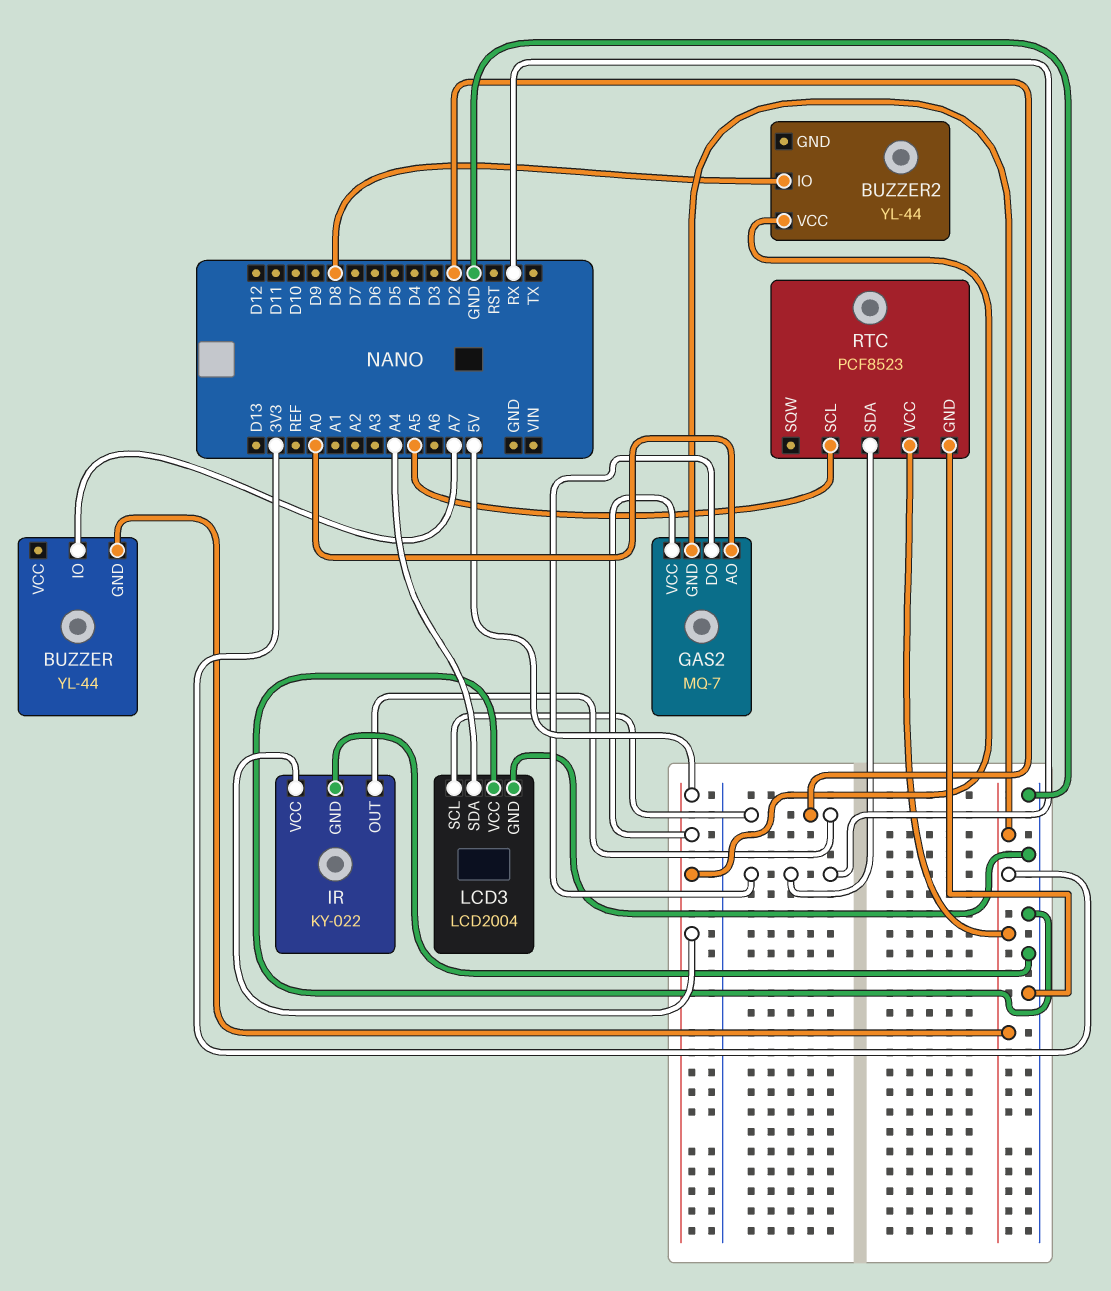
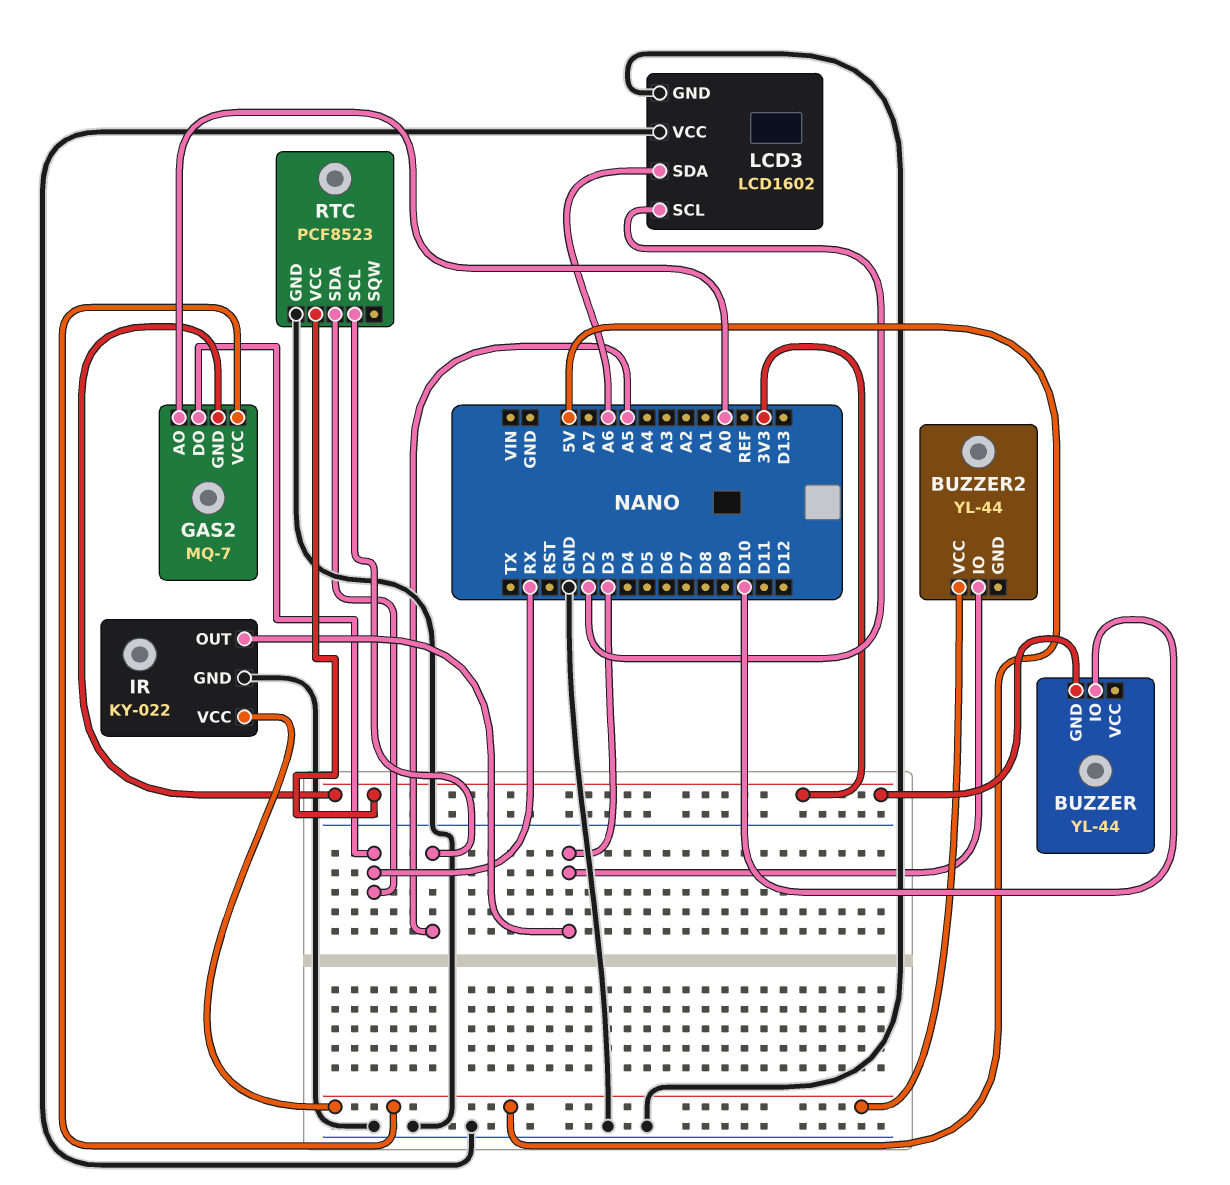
BUZZER pin IO: A7 -> D10
BUZZER2 pin IO: D8 -> D3
IR pin OUT: D2 -> D3
LCD3: LCD2004 -> LCD1602
LCD3 pin SDA: A4 -> A6

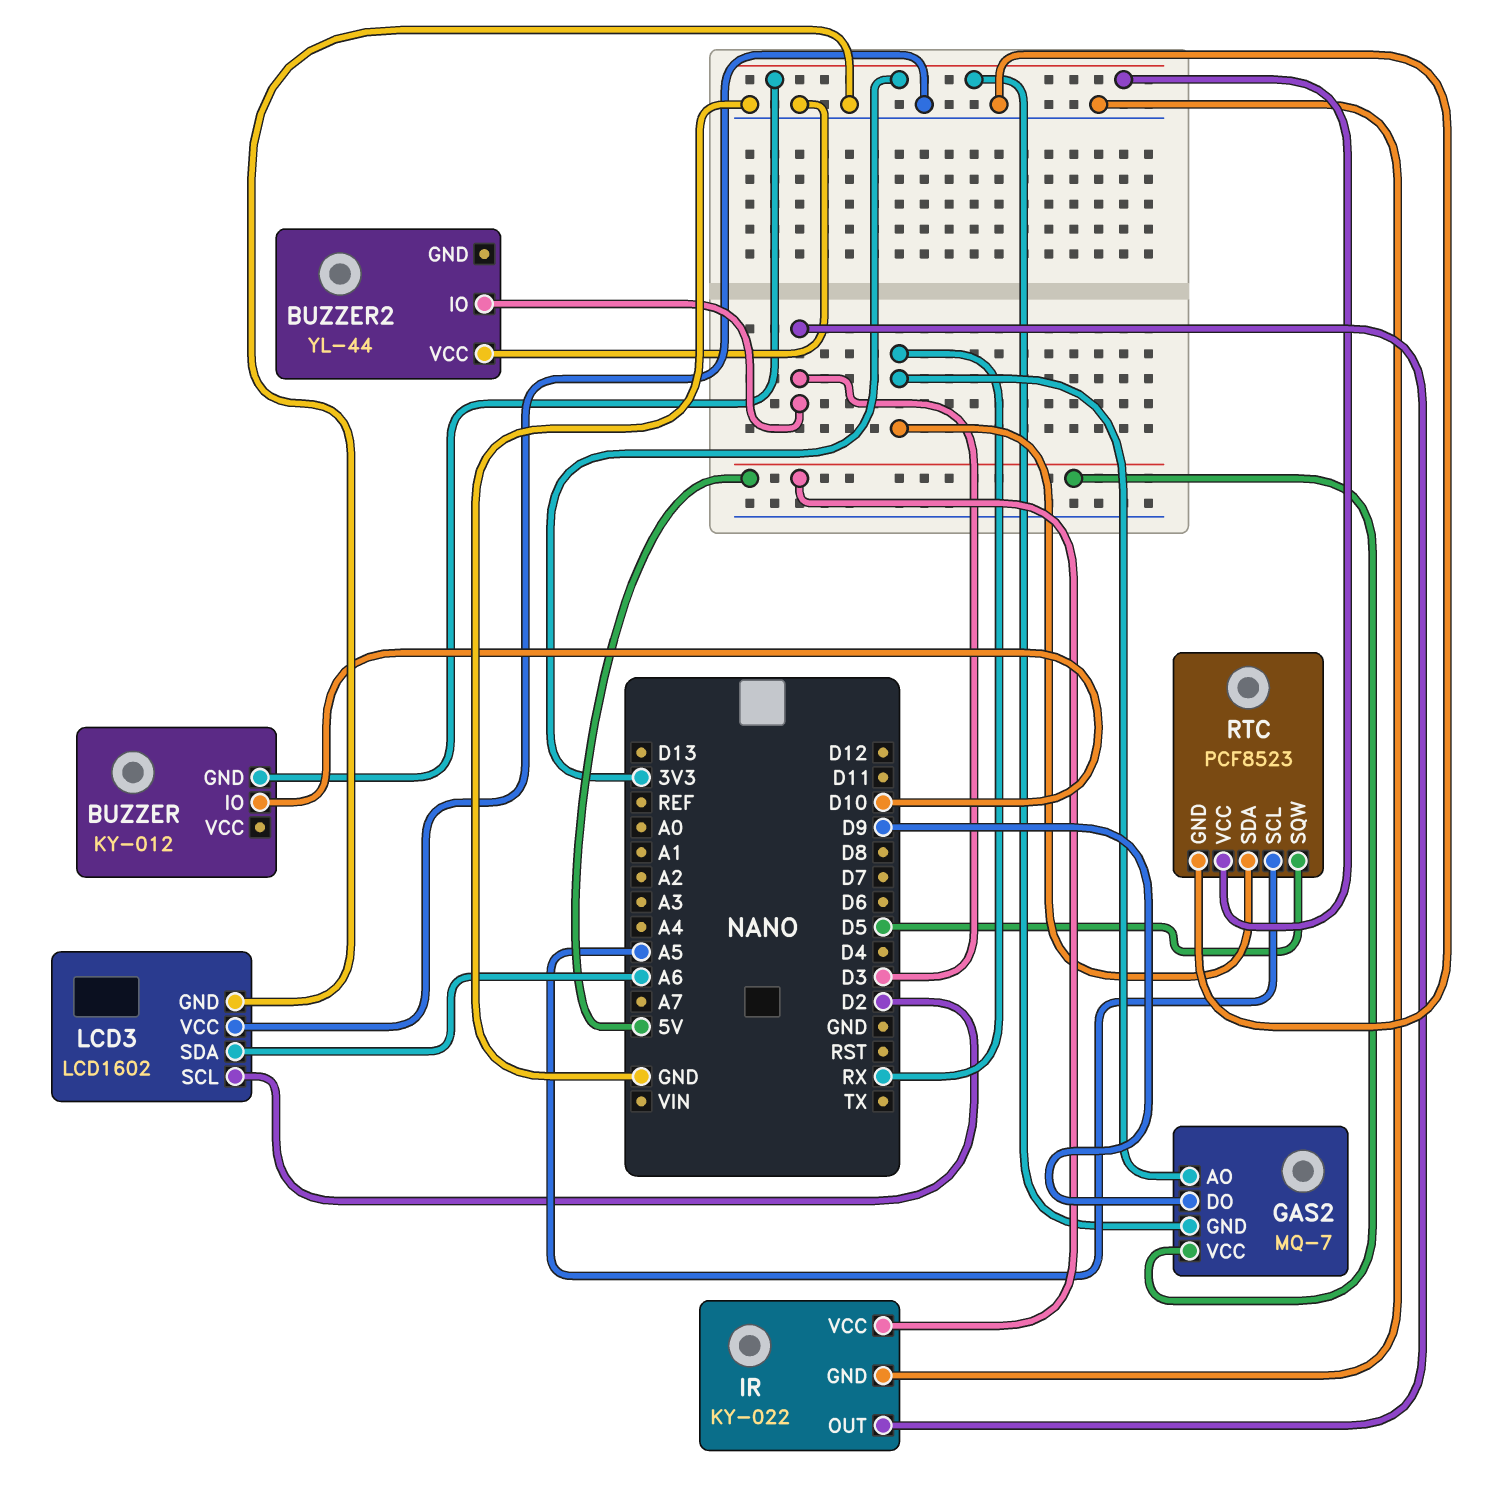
BUZZER: YL-44 -> KY-012
BUZZER2 pin VCC: 5V -> GND
GAS2 pin AO: A0 -> RX
GAS2 pin DO: RX -> D9
RTC pin SQW: none -> D5

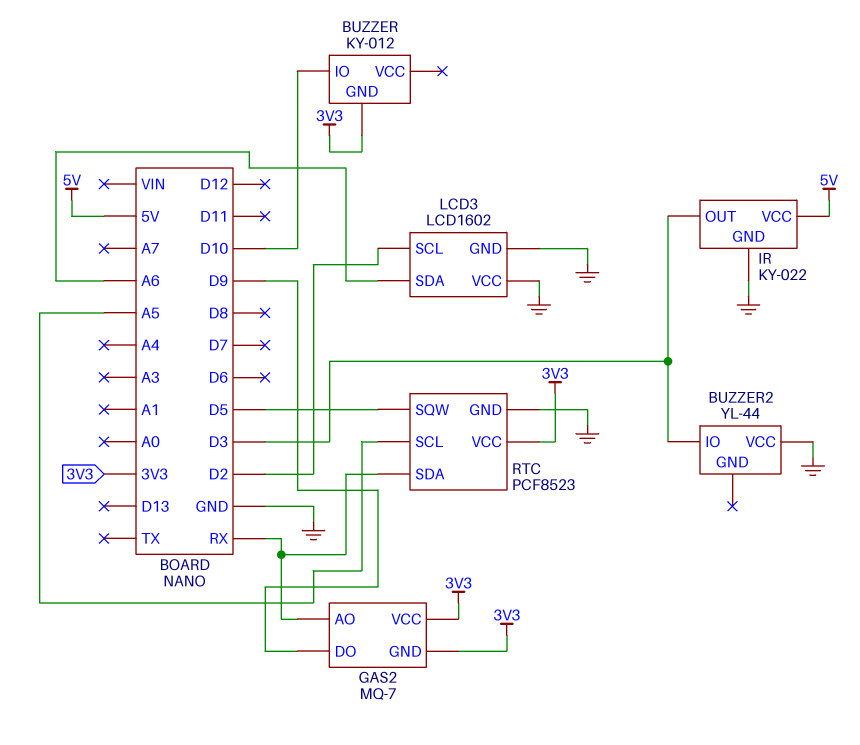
GAS2 pin VCC: 5V -> 3V3

